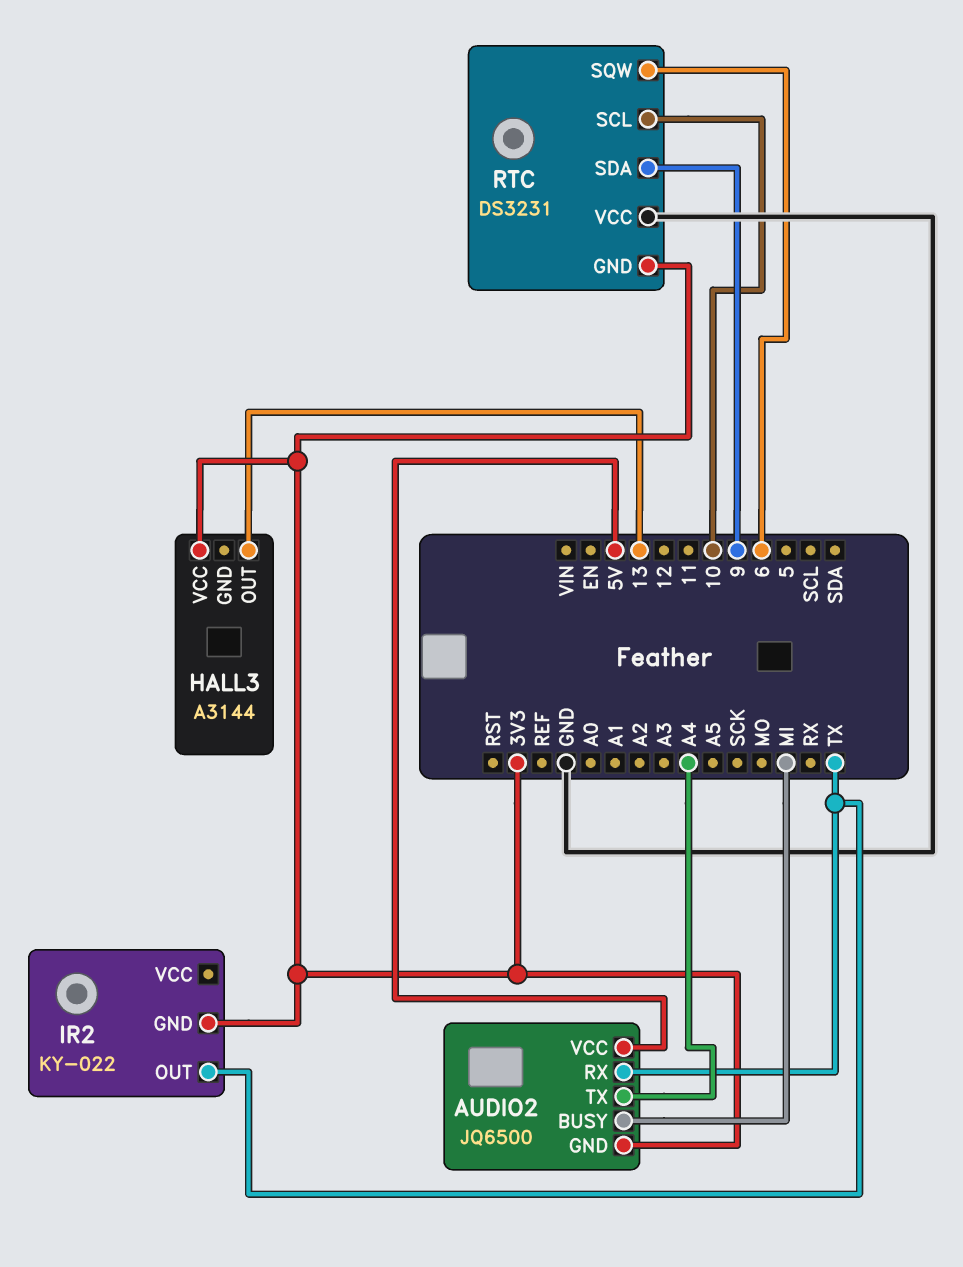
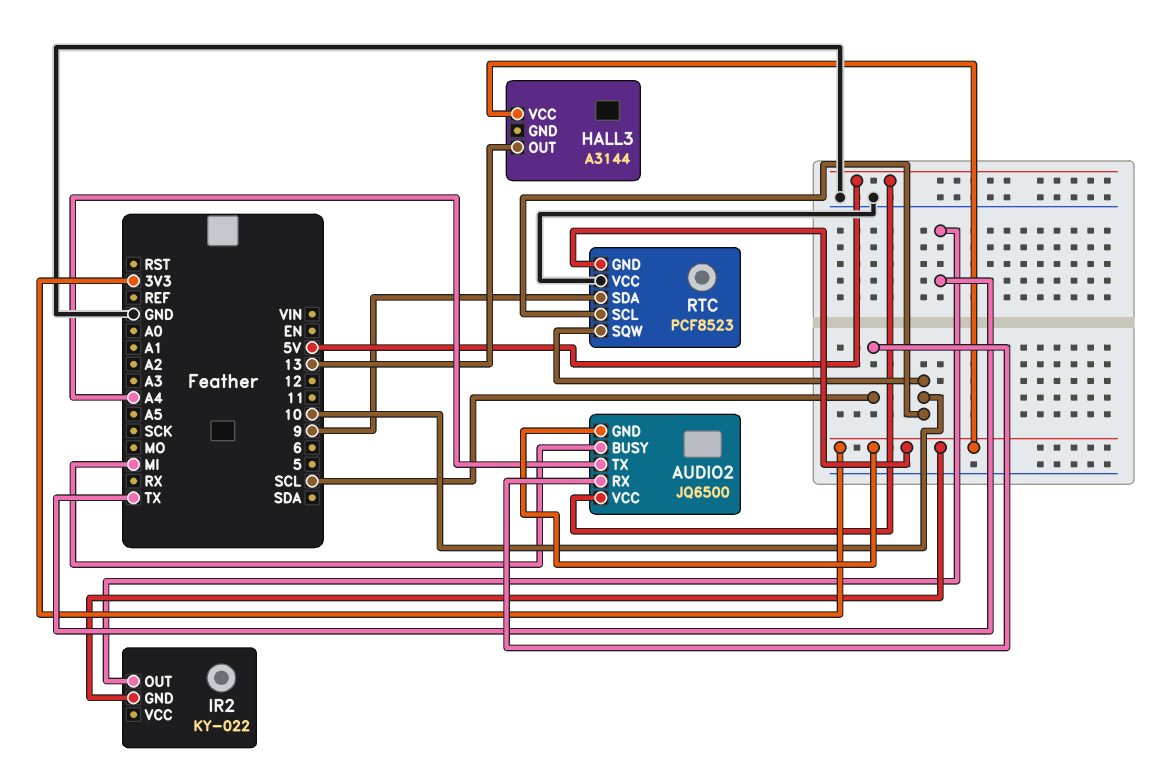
AUDIO2 pin RX: TX -> SCL
RTC: DS3231 -> PCF8523
RTC pin SQW: 6 -> 10

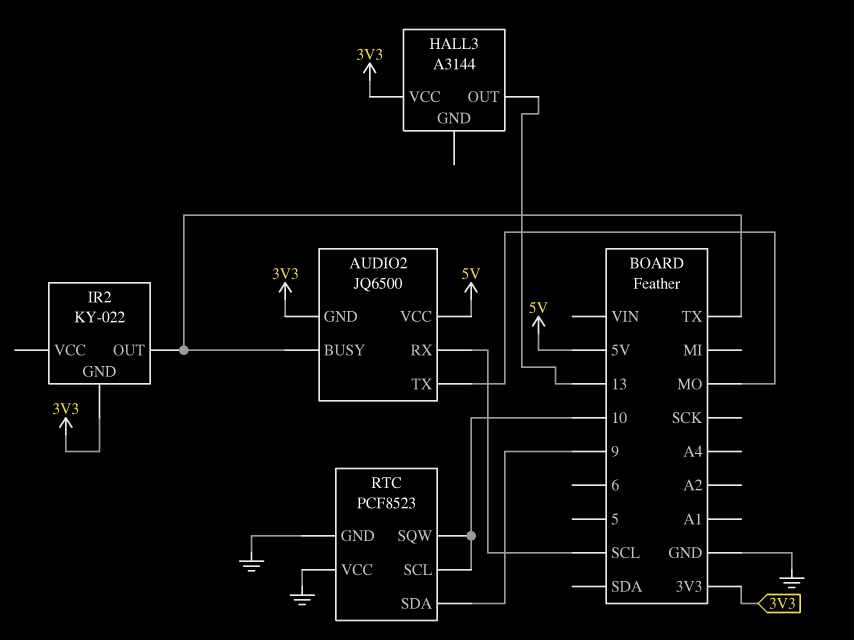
AUDIO2 pin BUSY: MI -> TX
AUDIO2 pin TX: A4 -> MO
RTC pin GND: 3V3 -> GND

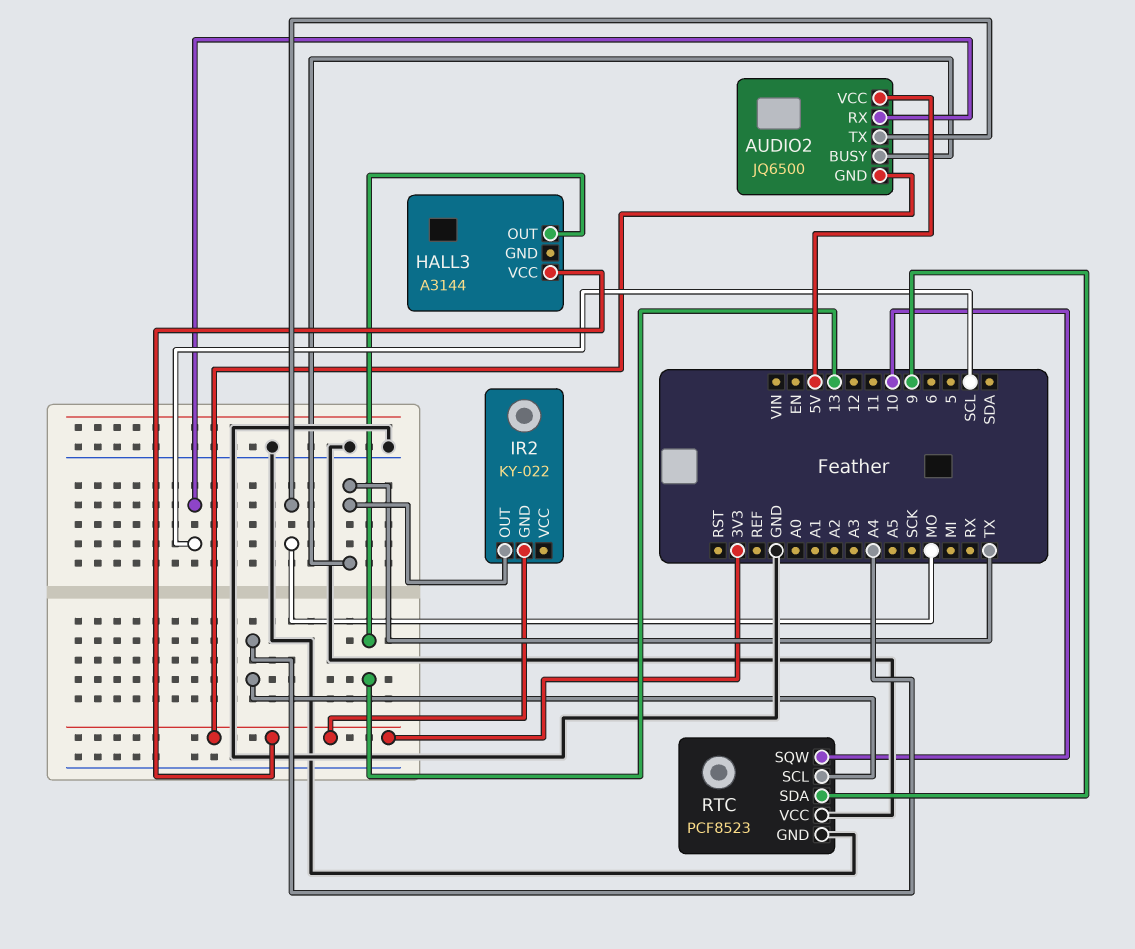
RTC pin SCL: 10 -> A4

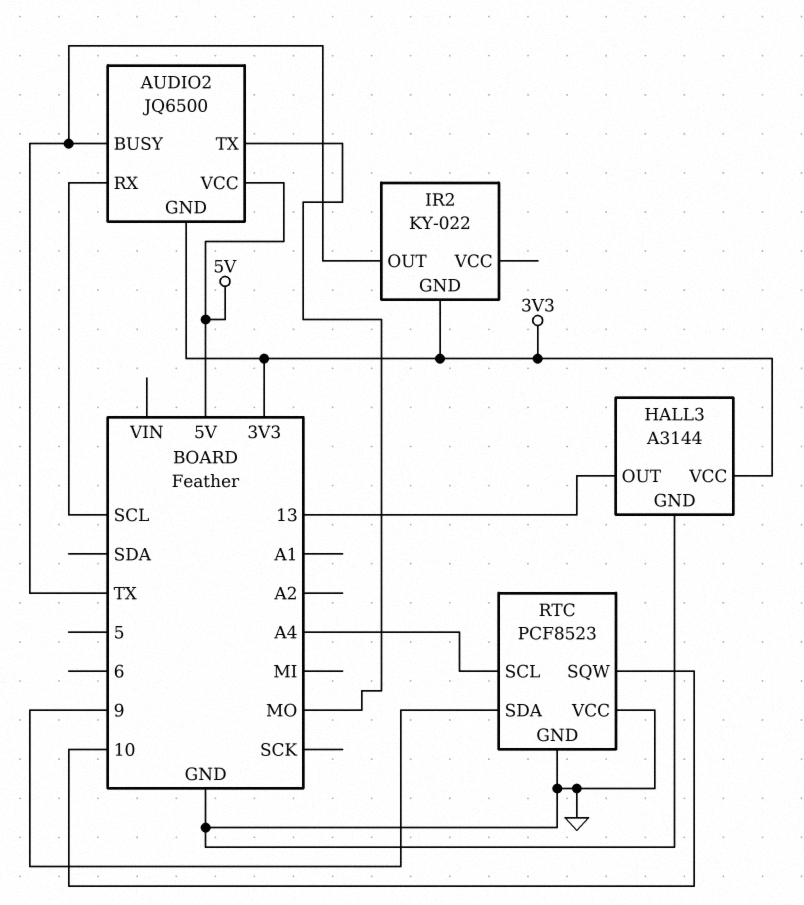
HALL3 pin GND: none -> GND

